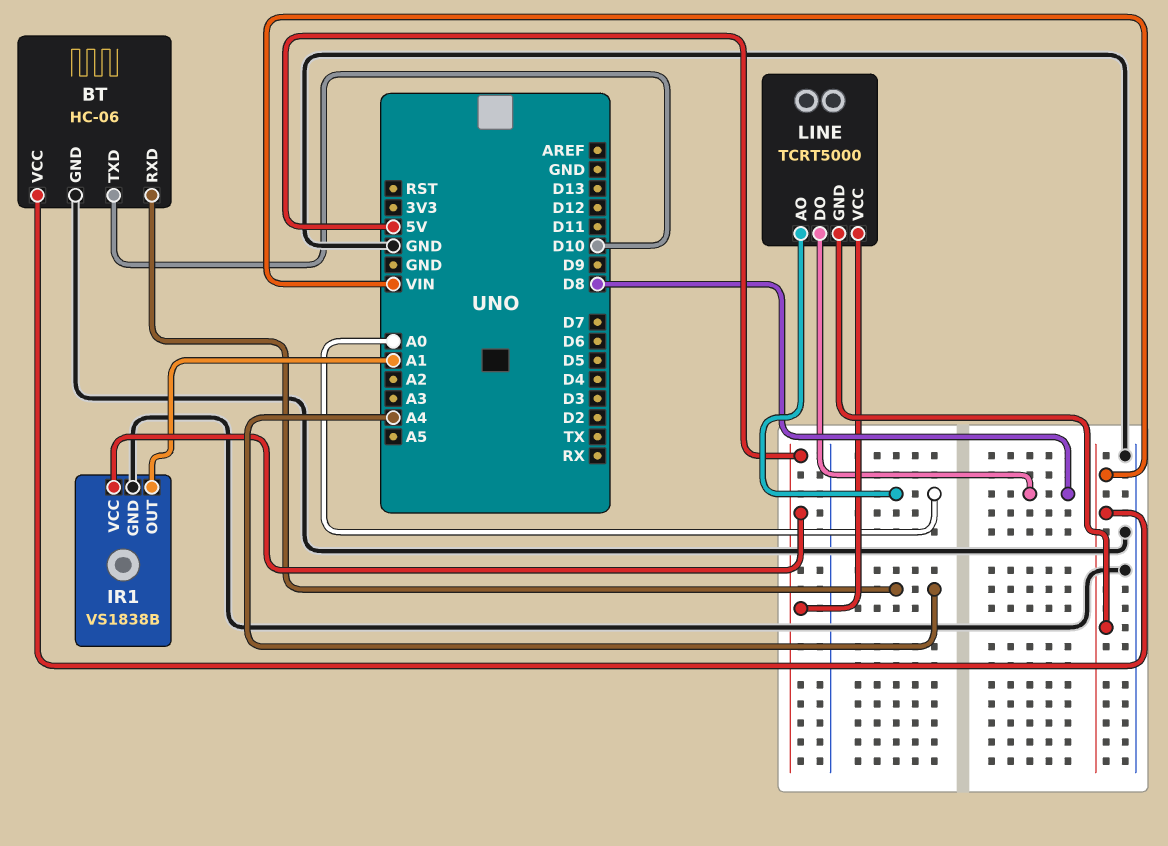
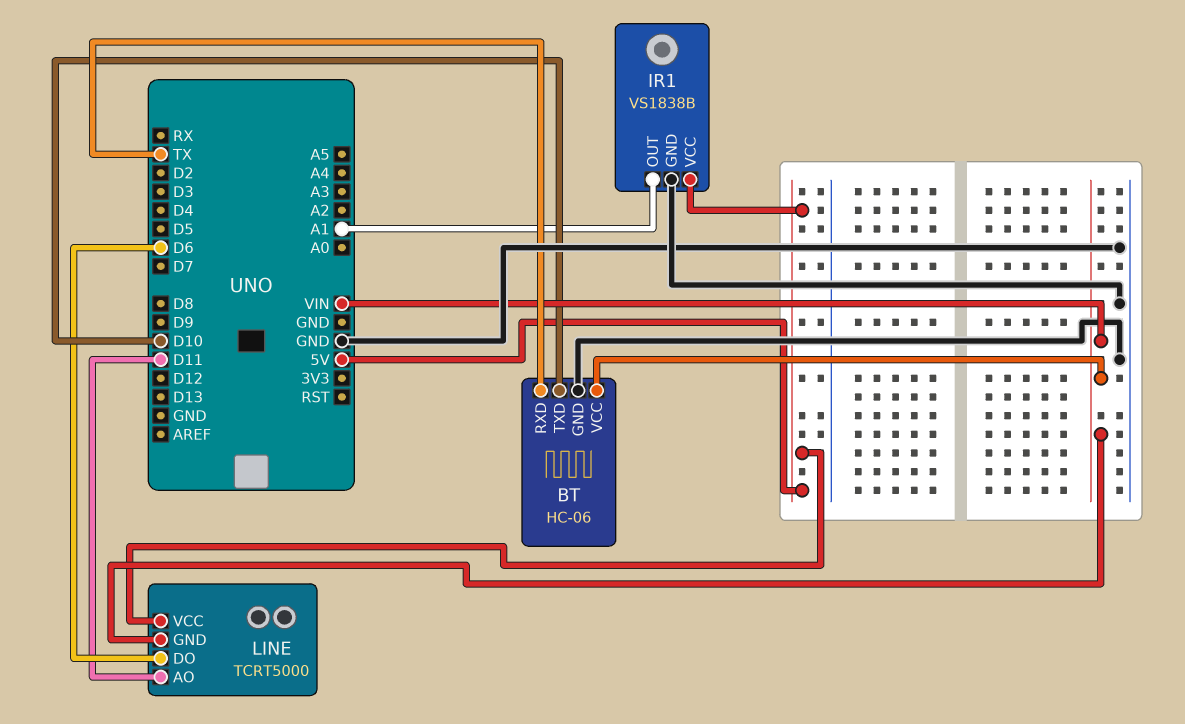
BT pin RXD: A4 -> TX
LINE pin AO: A0 -> D11
LINE pin DO: D8 -> D6

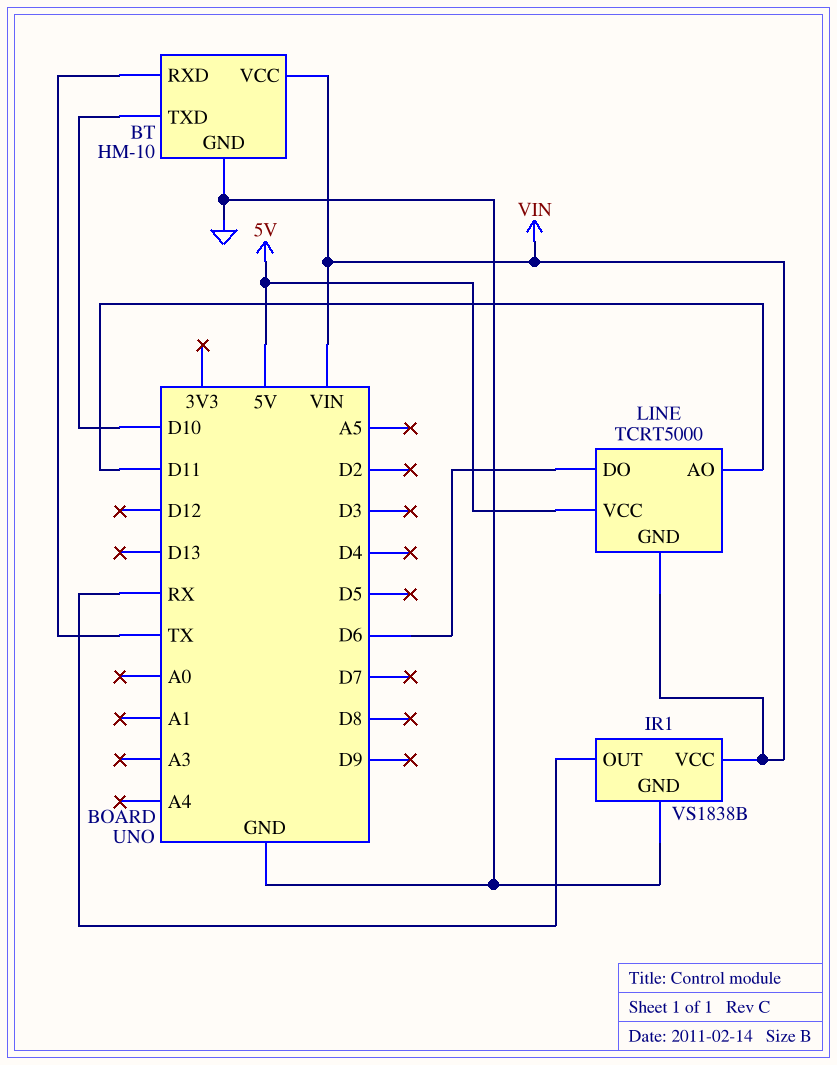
BT: HC-06 -> HM-10
IR1 pin OUT: A1 -> RX
IR1 pin VCC: 5V -> VIN

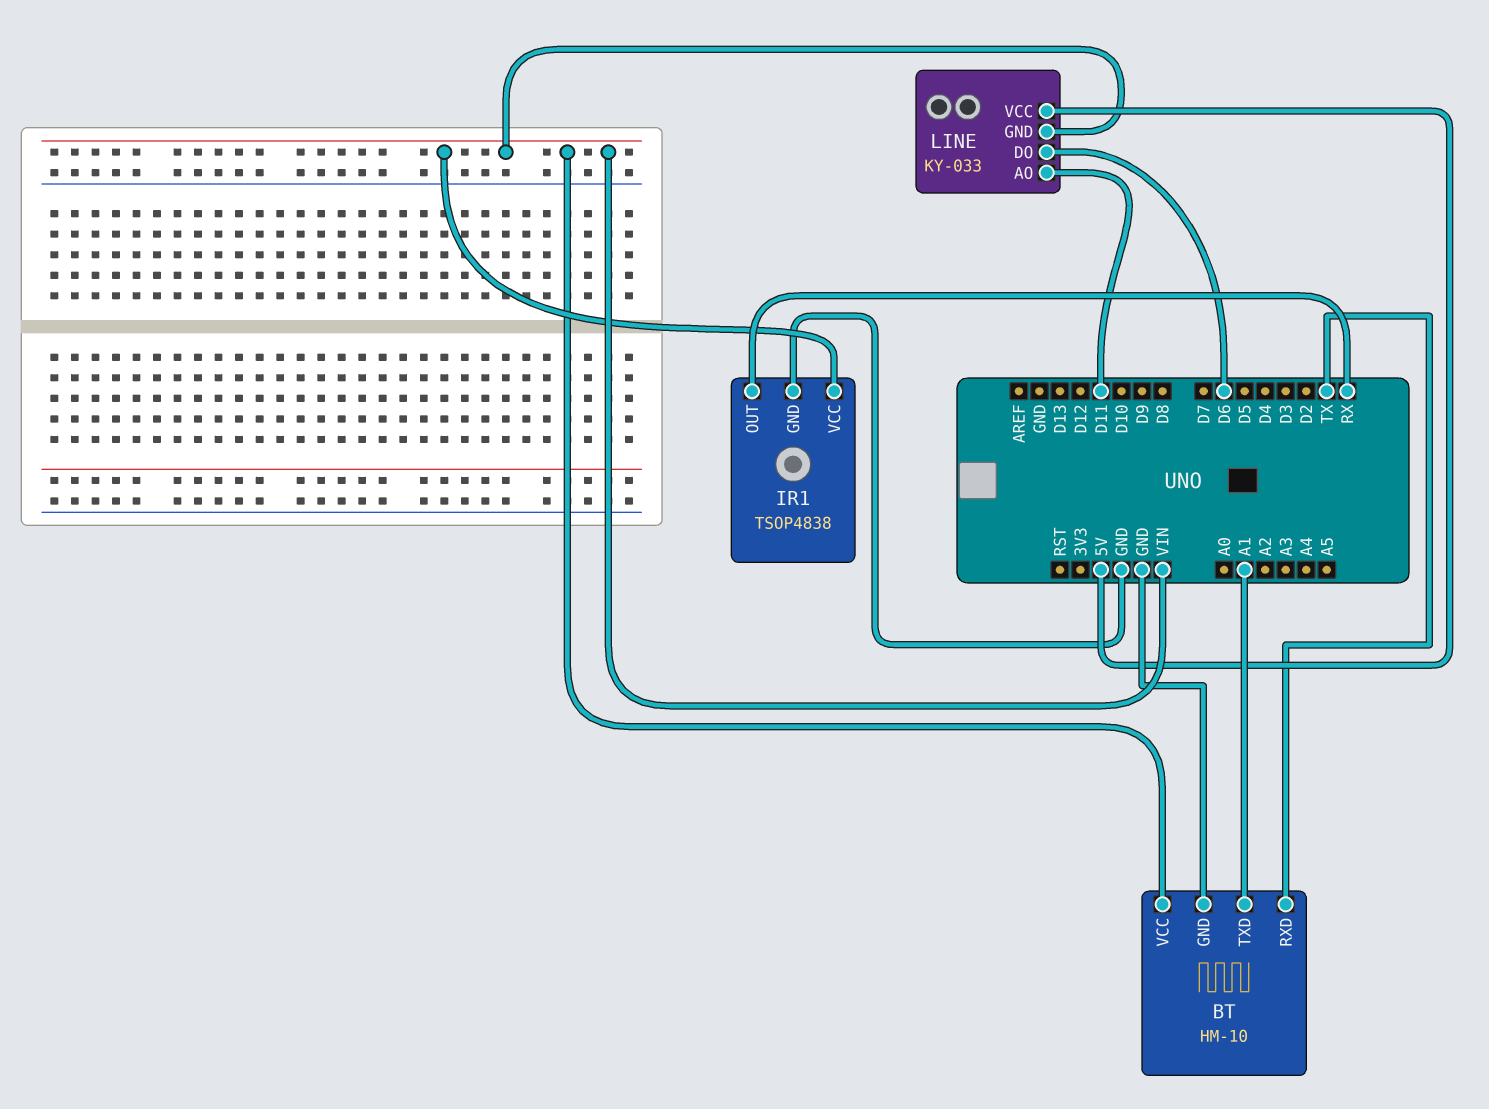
BT pin TXD: D10 -> A1
IR1: VS1838B -> TSOP4838
LINE: TCRT5000 -> KY-033

